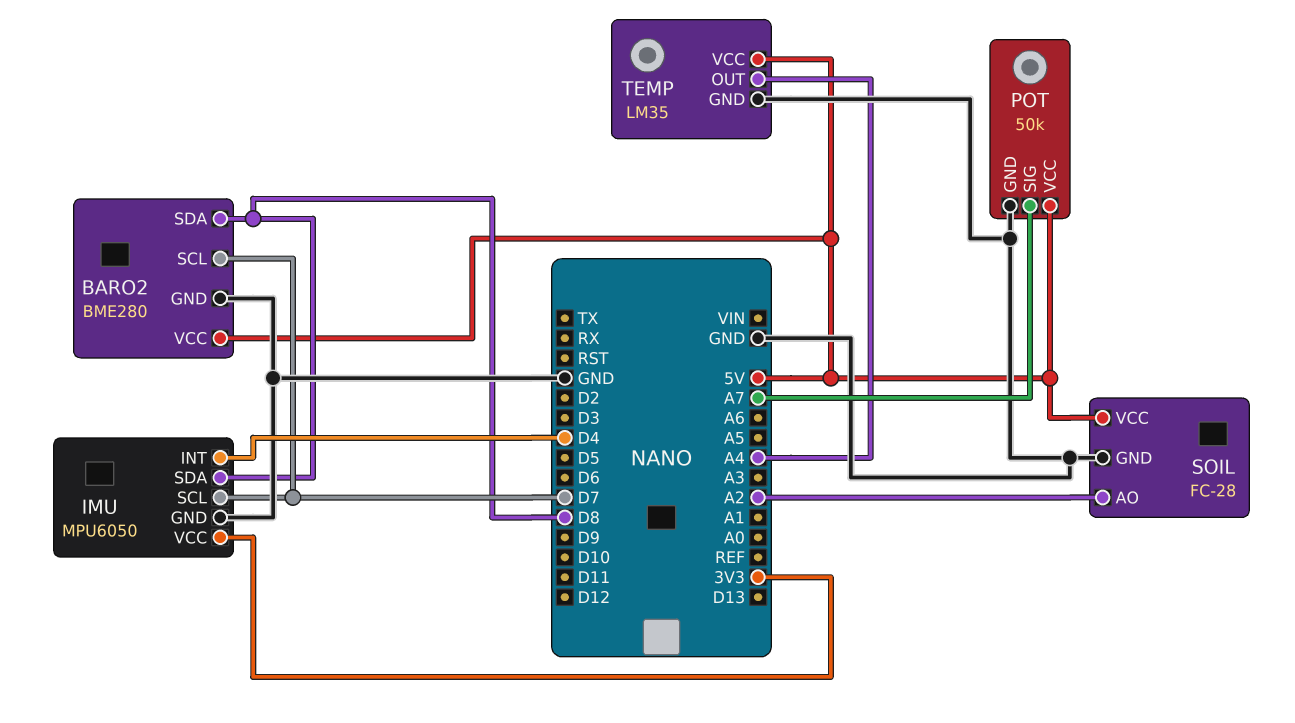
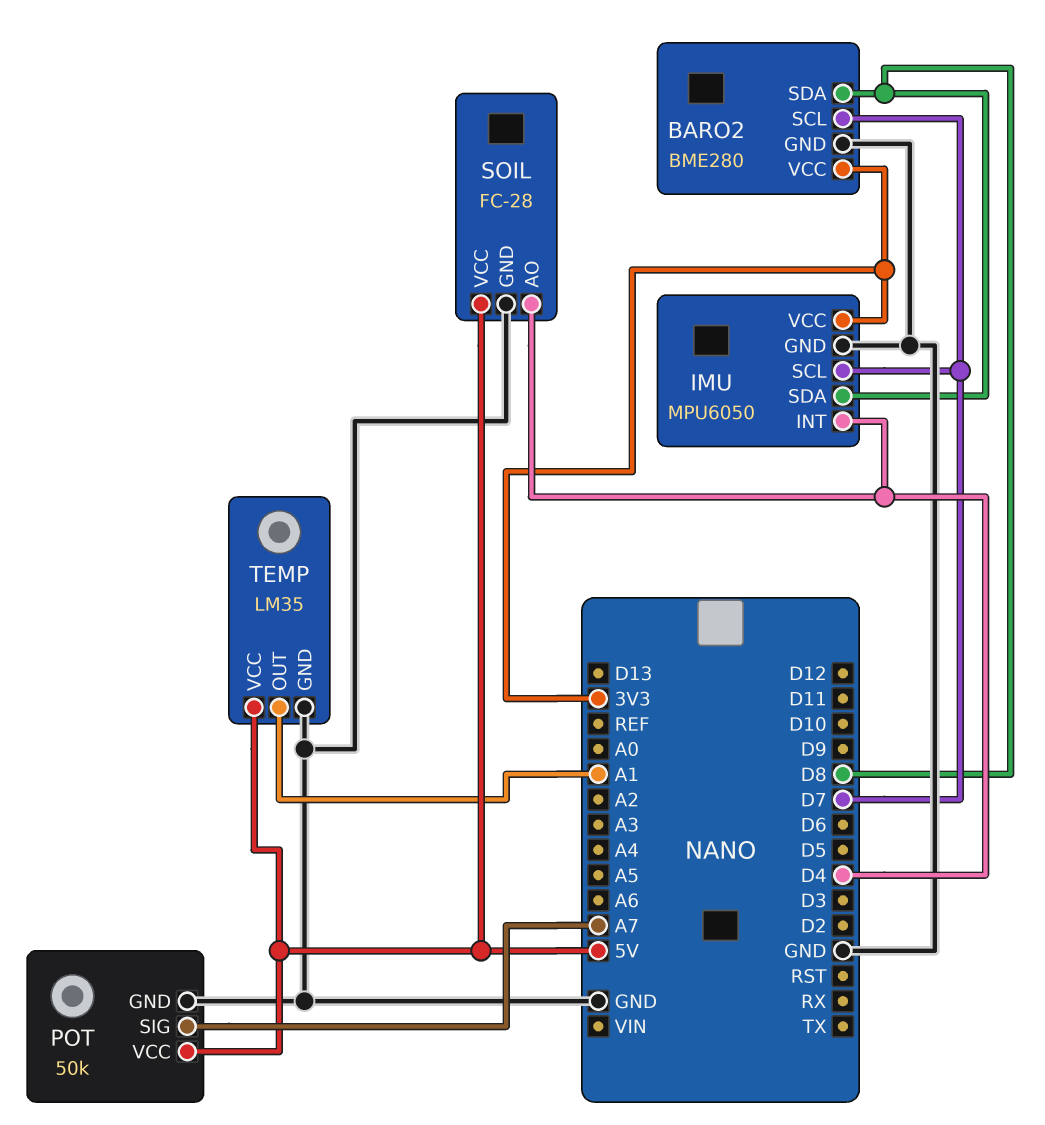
BARO2 pin VCC: 5V -> 3V3
SOIL pin AO: A2 -> D4
TEMP pin OUT: A4 -> A1

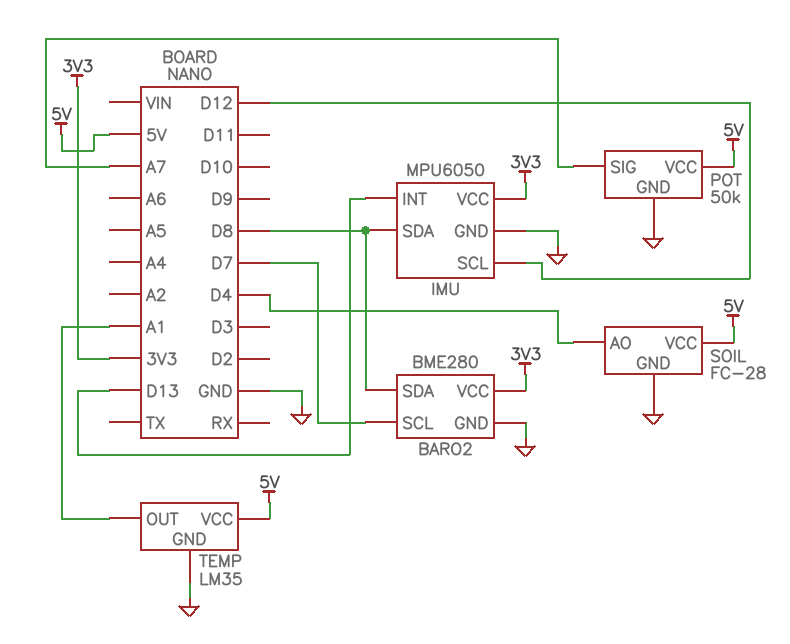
IMU pin INT: D4 -> D13
IMU pin SCL: D7 -> D12

